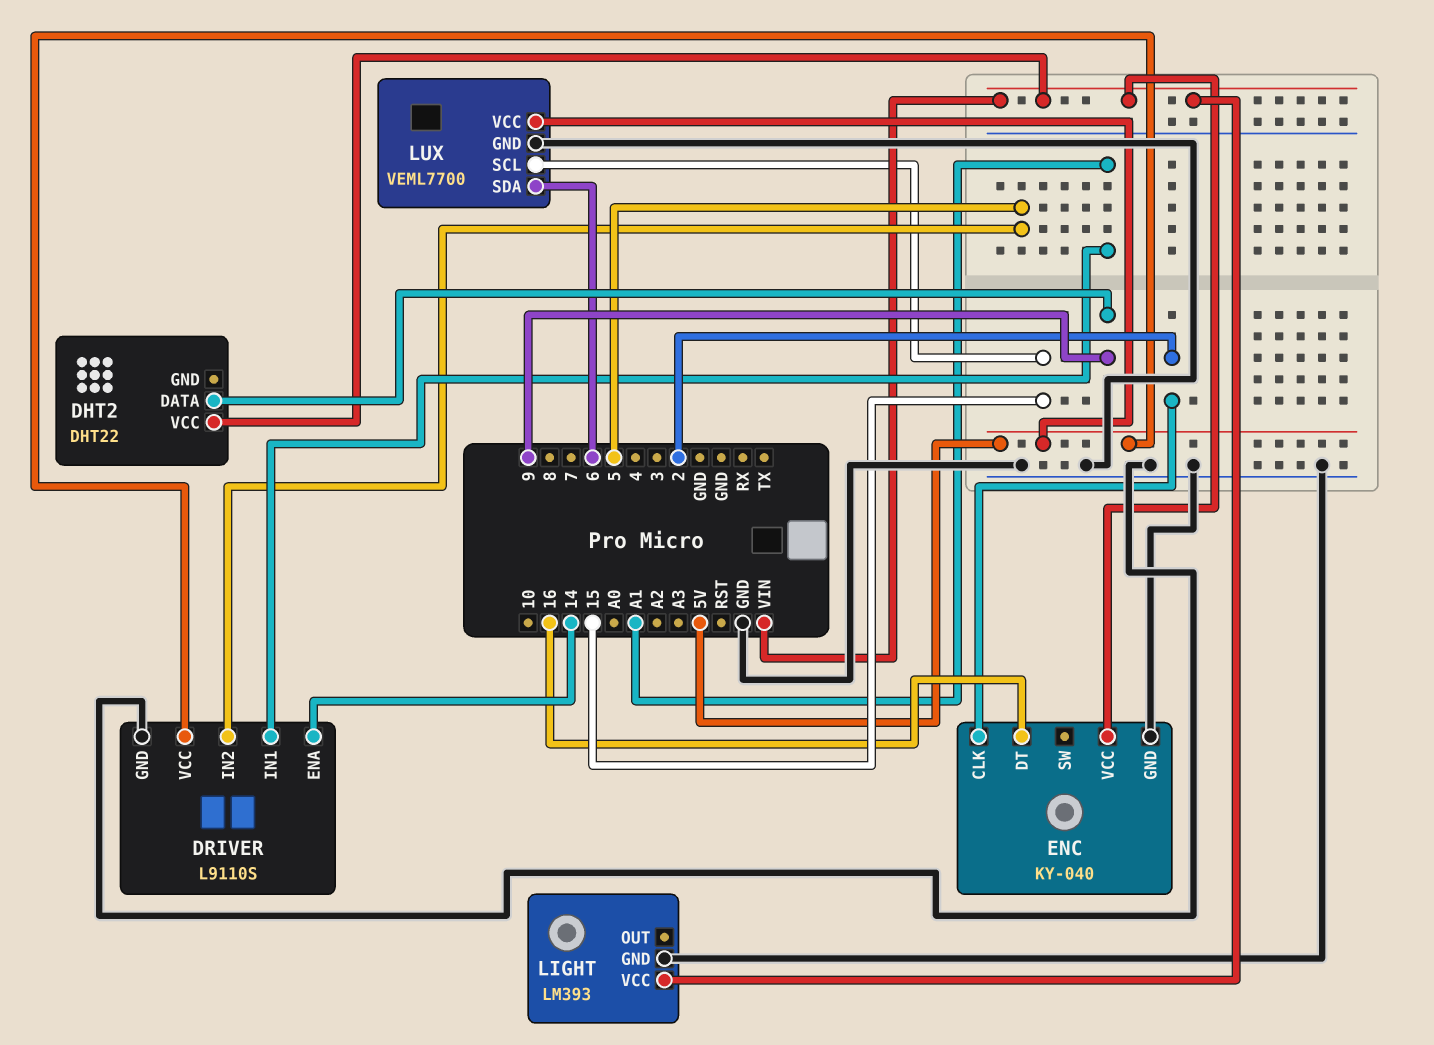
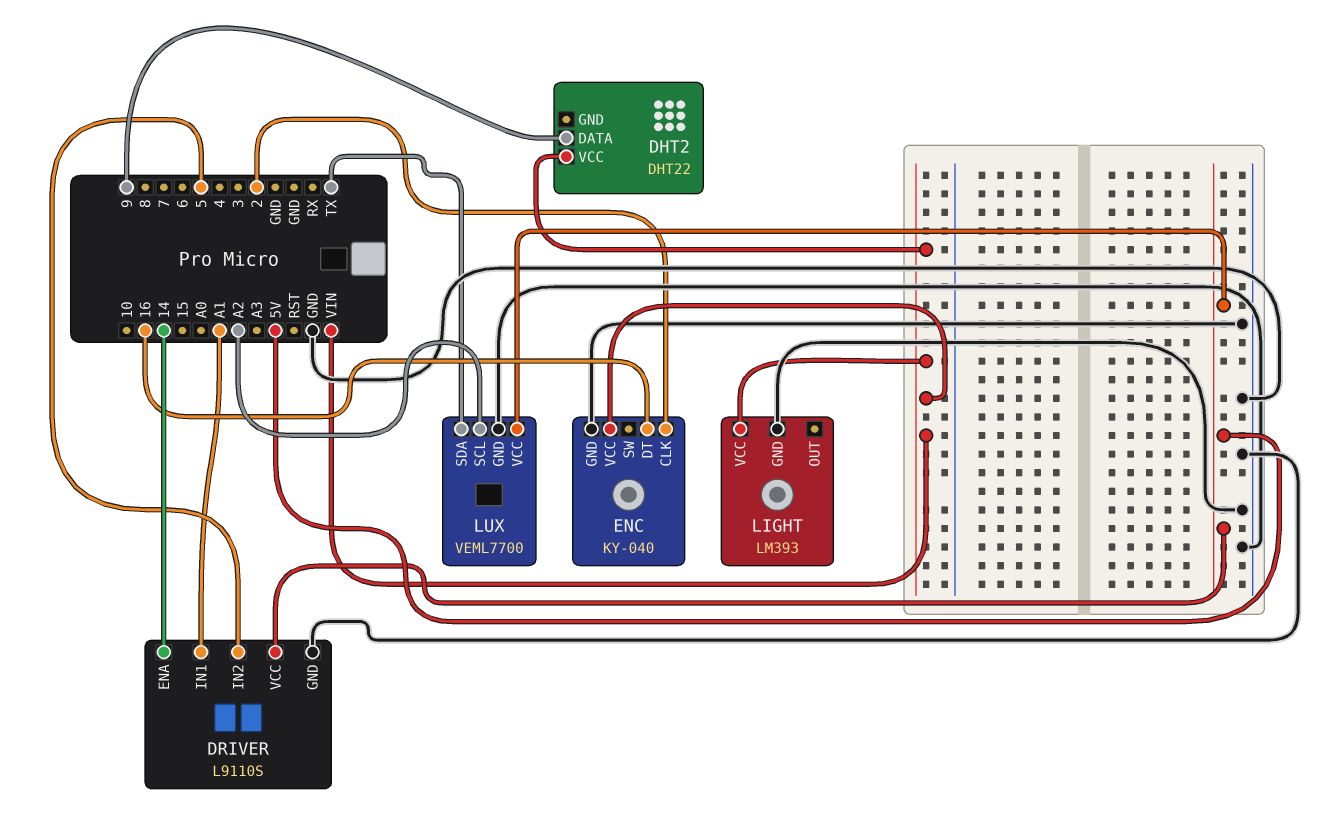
LUX pin SCL: 15 -> A2
LUX pin SDA: 6 -> TX

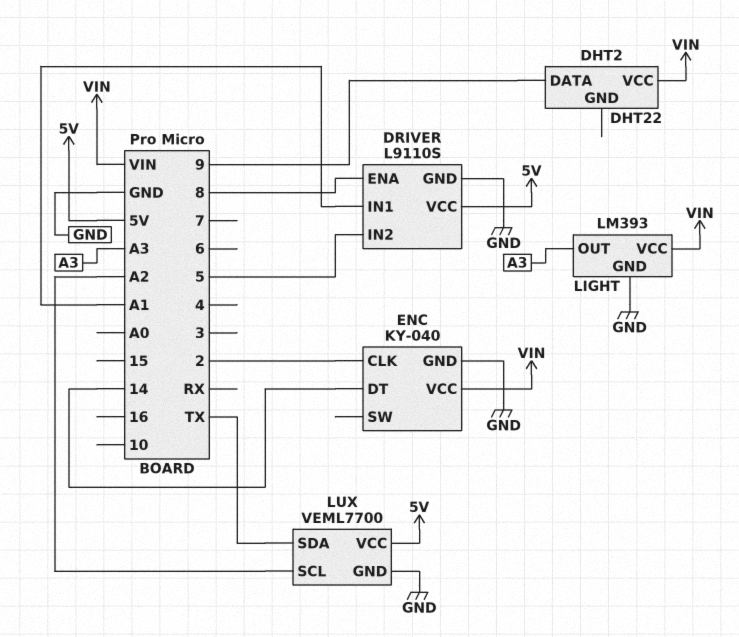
DRIVER pin ENA: 14 -> 8
ENC pin DT: 16 -> 14
LIGHT pin OUT: none -> A3

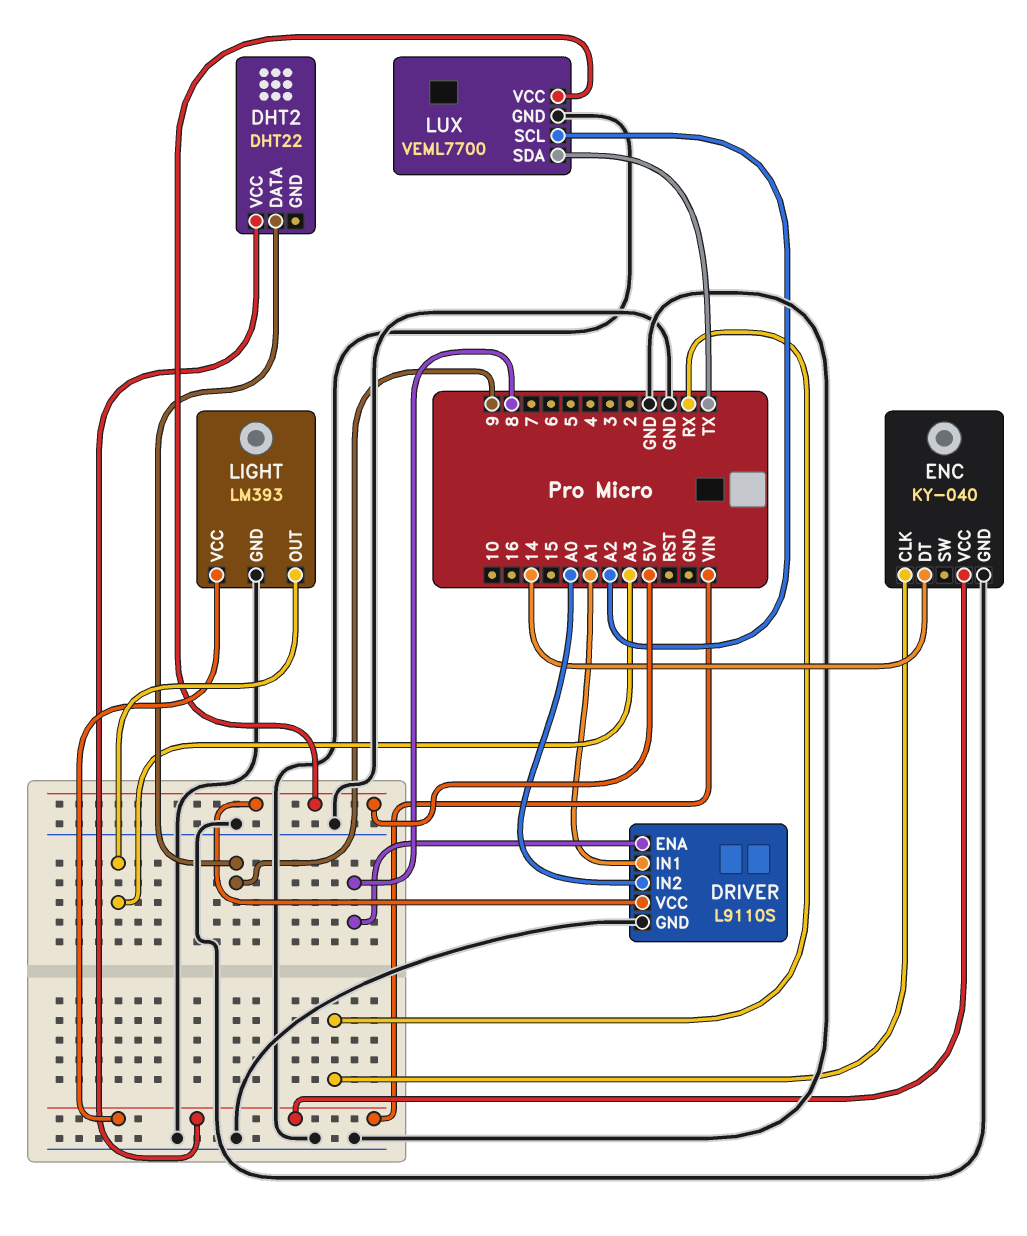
DRIVER pin IN2: 5 -> A0
ENC pin CLK: 2 -> RX

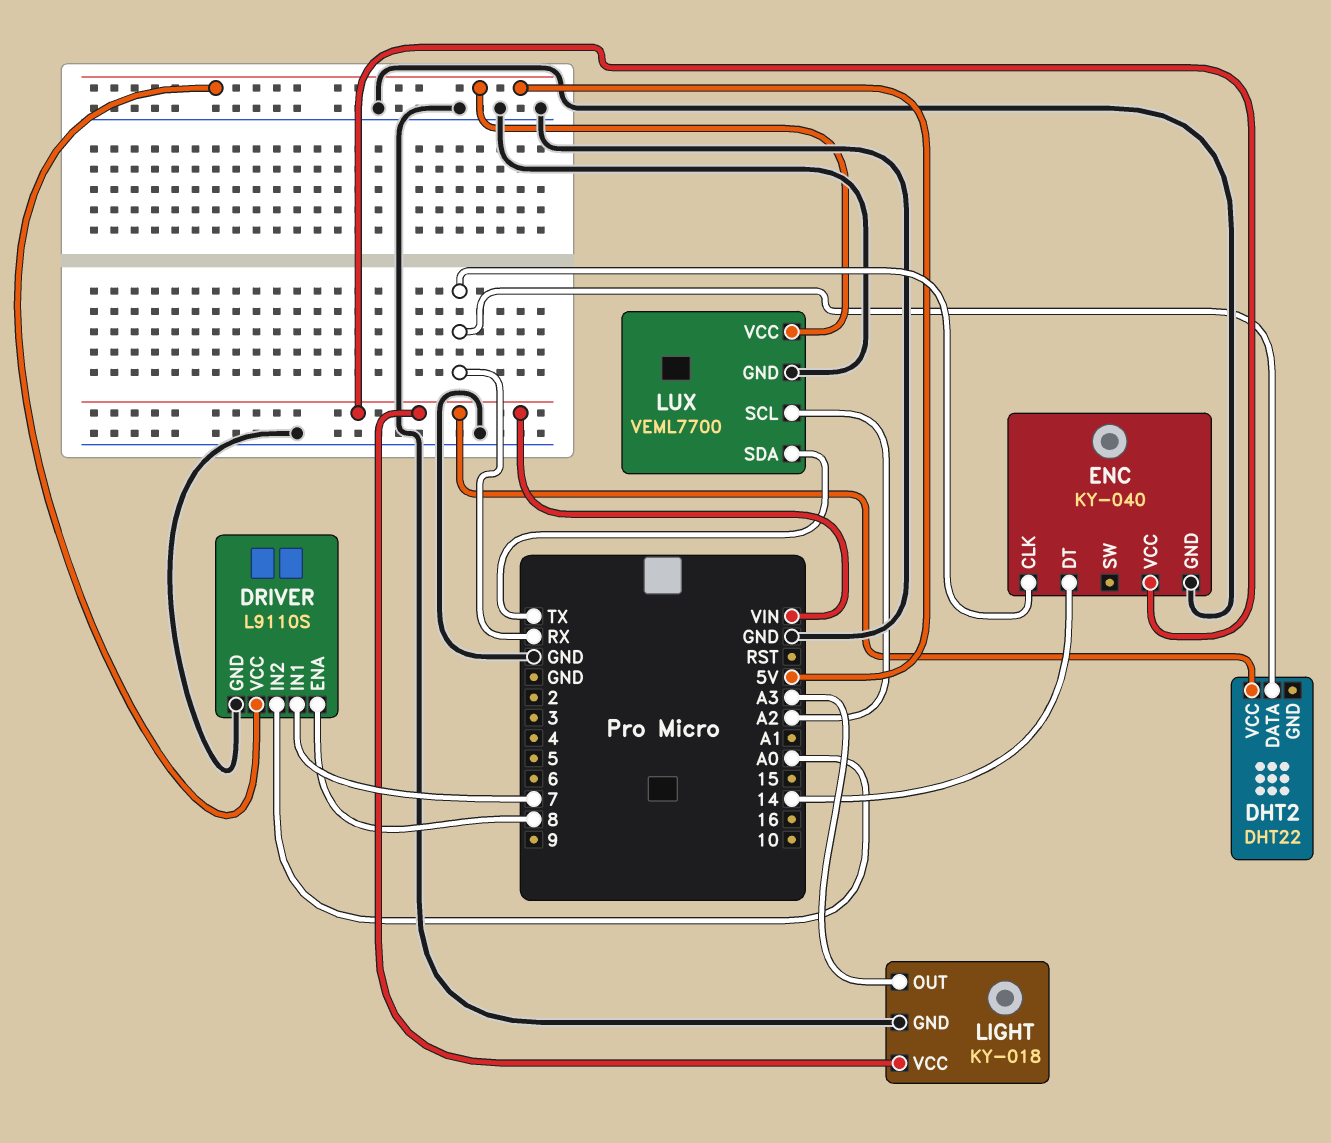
DHT2 pin DATA: 9 -> RX
DRIVER pin IN1: A1 -> 7
LIGHT: LM393 -> KY-018

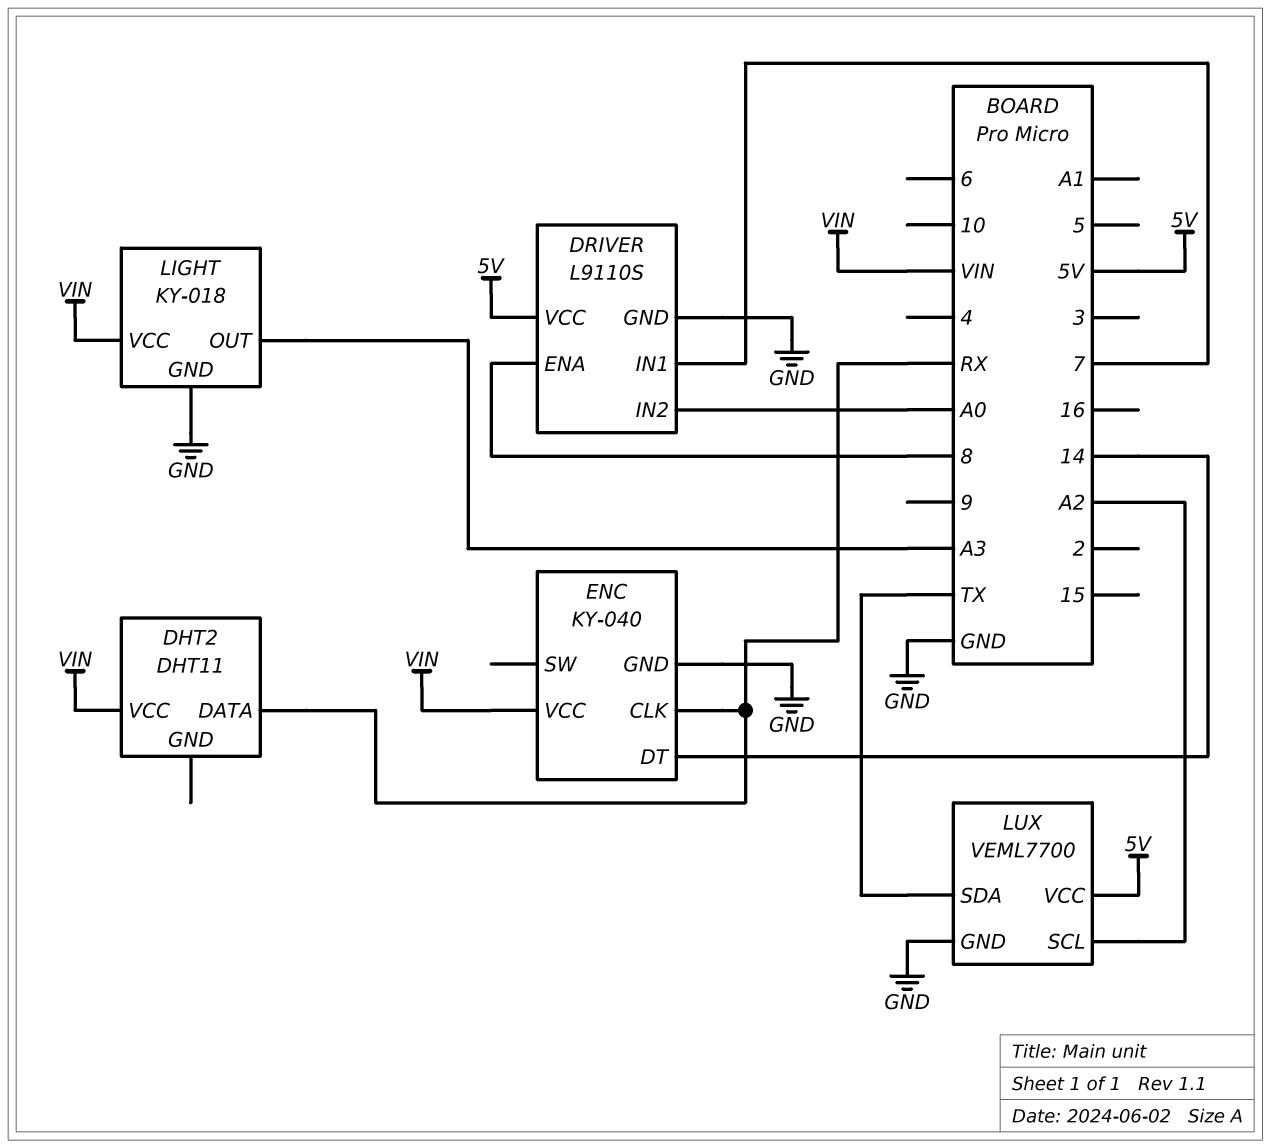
DHT2: DHT22 -> DHT11

